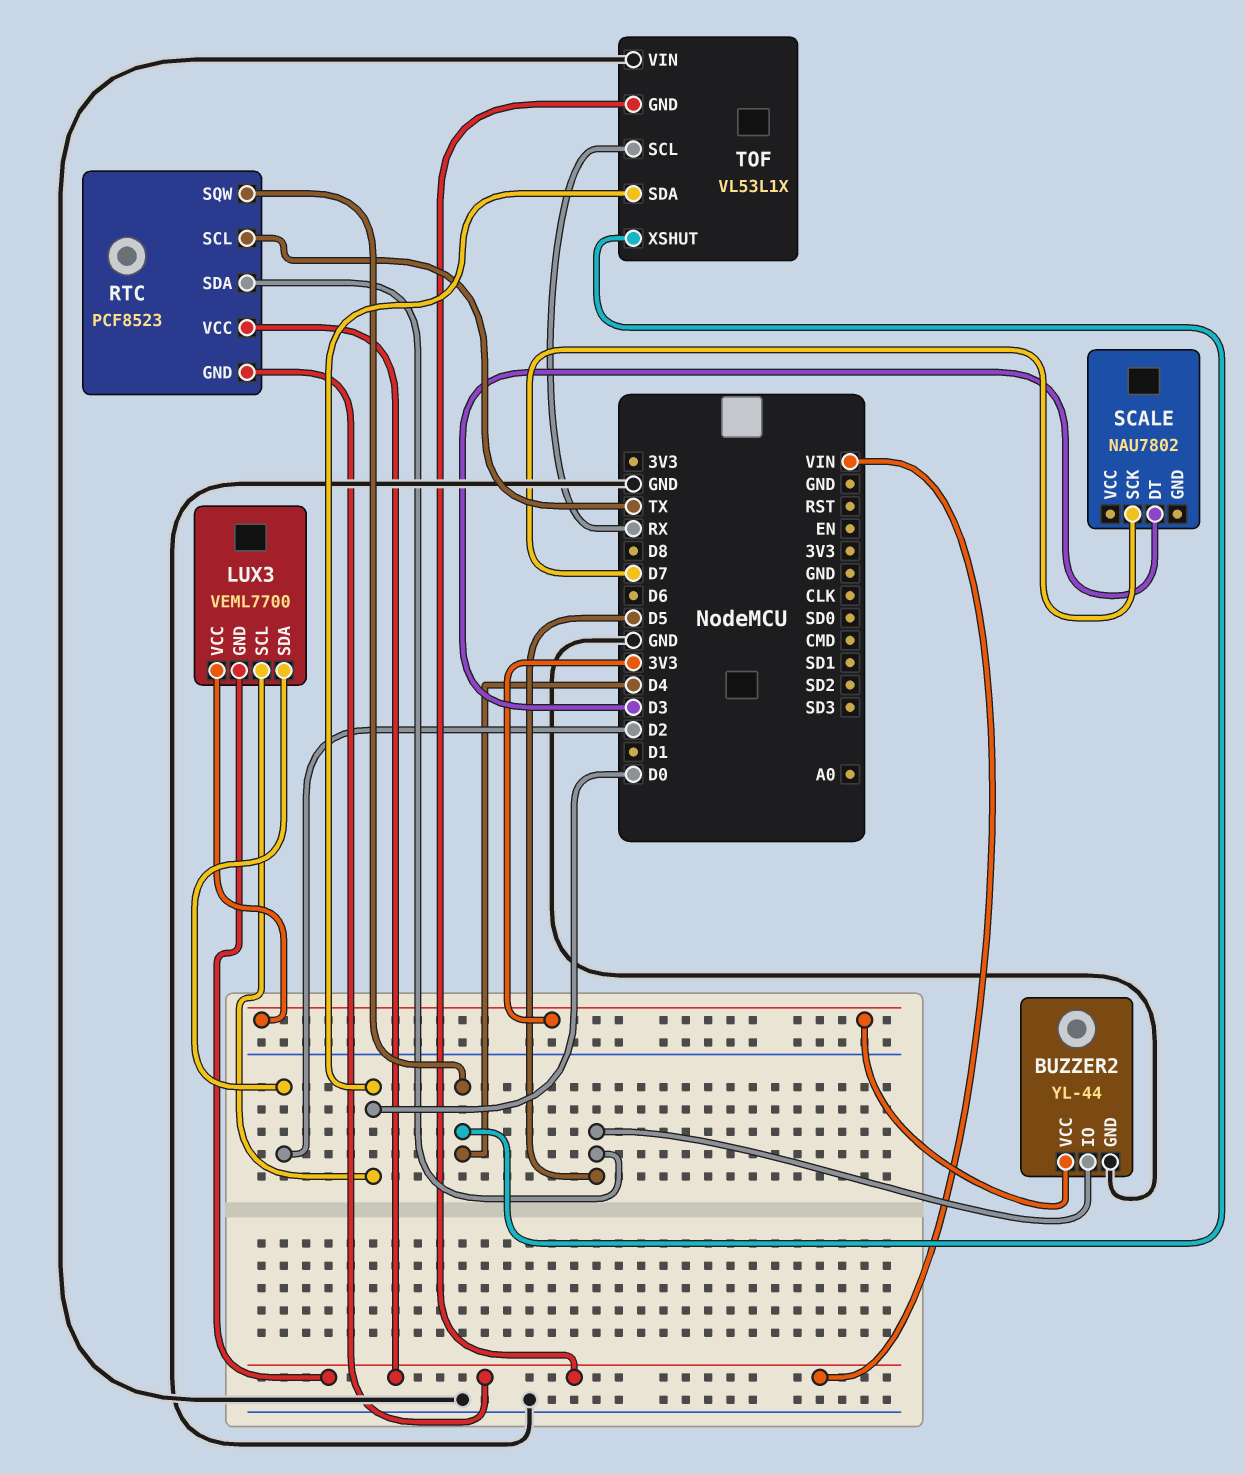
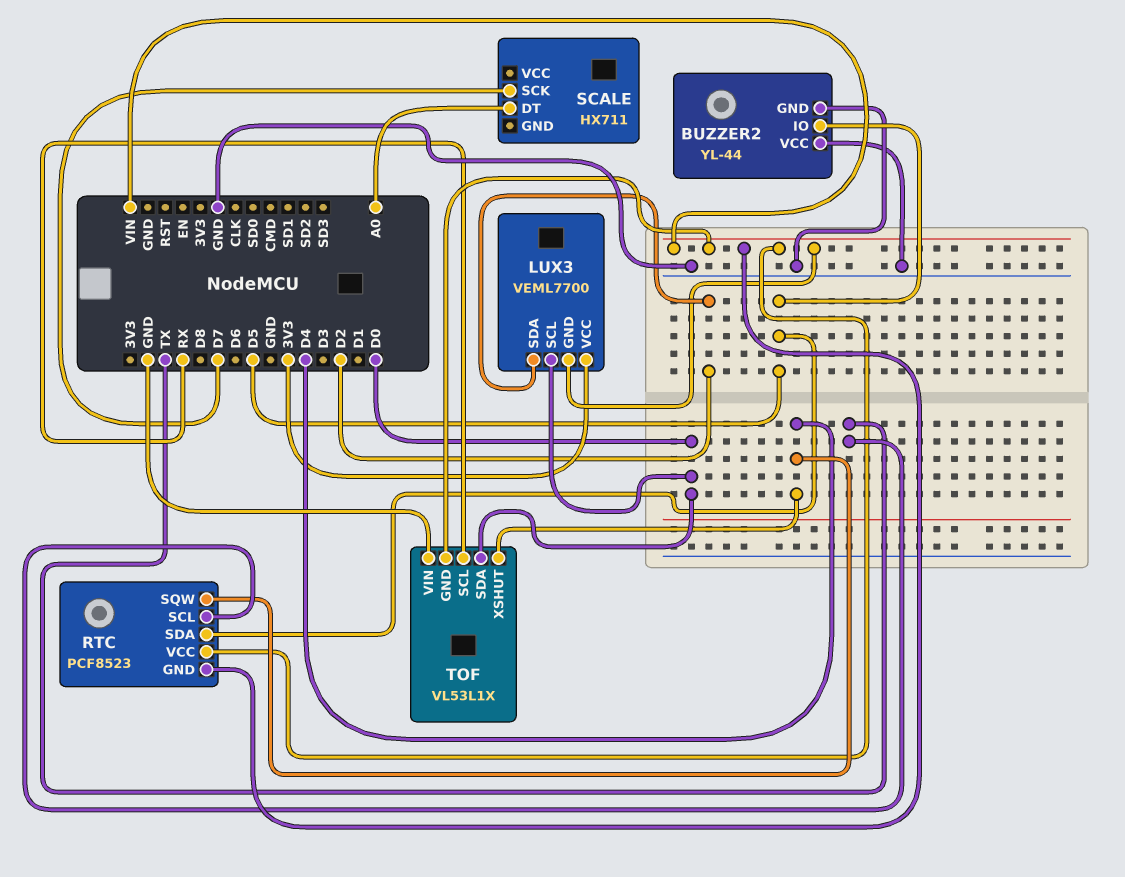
BUZZER2 pin VCC: 3V3 -> GND
SCALE: NAU7802 -> HX711
SCALE pin DT: D3 -> A0

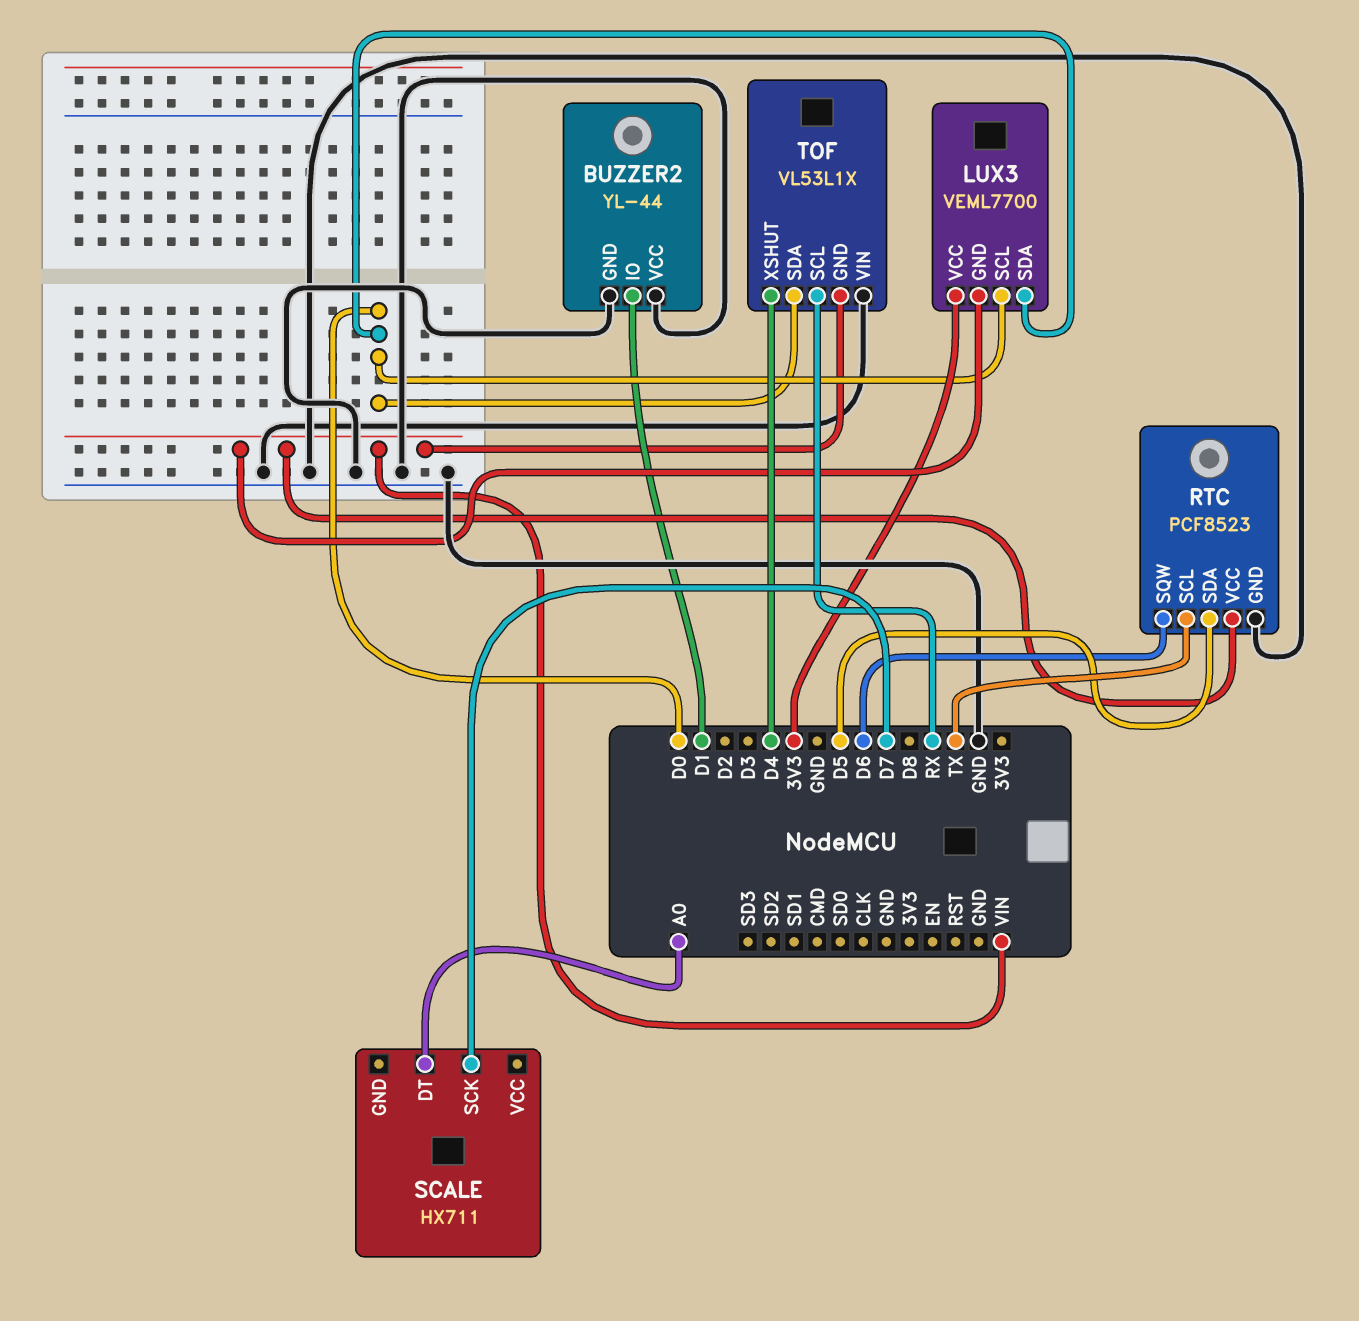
BUZZER2 pin IO: D5 -> D1
LUX3 pin SDA: D2 -> D0
RTC pin GND: VIN -> GND
RTC pin SQW: D4 -> D6

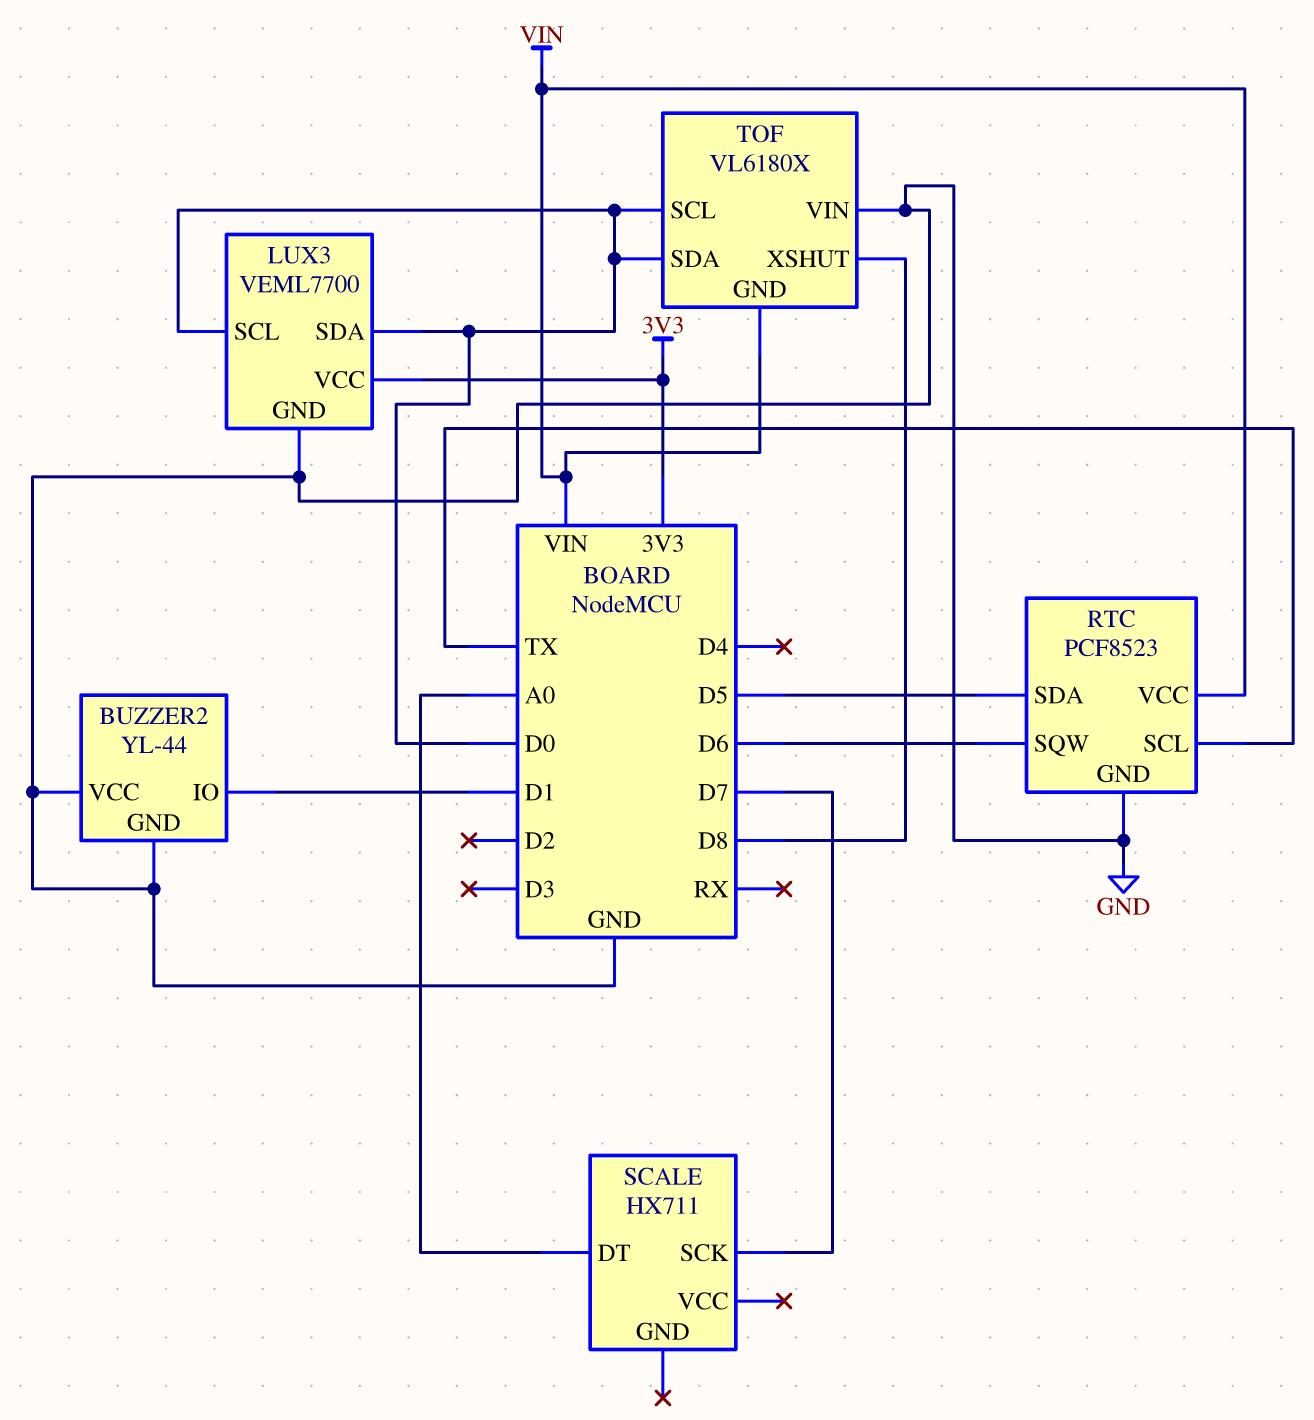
LUX3 pin GND: VIN -> GND
TOF: VL53L1X -> VL6180X
TOF pin SCL: RX -> D0
TOF pin XSHUT: D4 -> D8

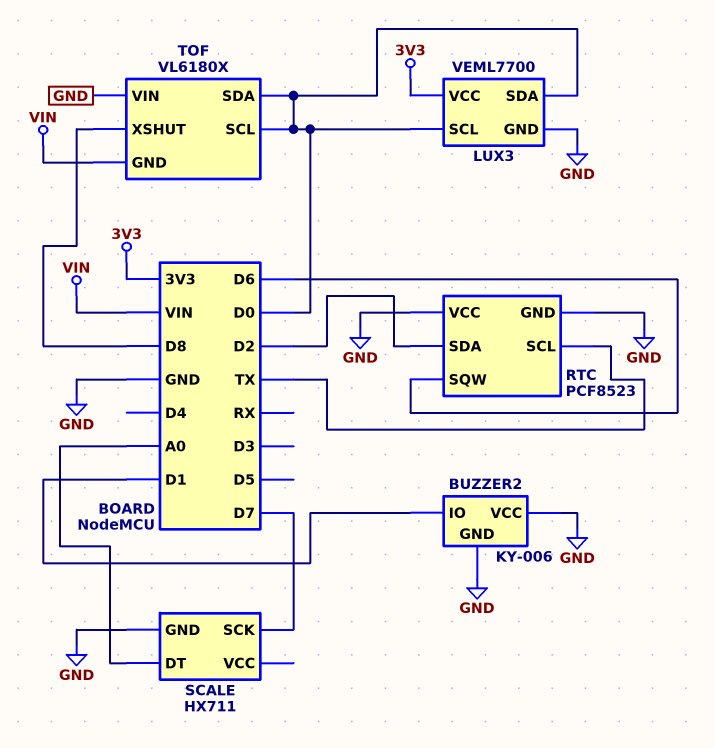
BUZZER2: YL-44 -> KY-006
RTC pin SDA: D5 -> D2
RTC pin VCC: VIN -> GND
SCALE pin GND: none -> GND

